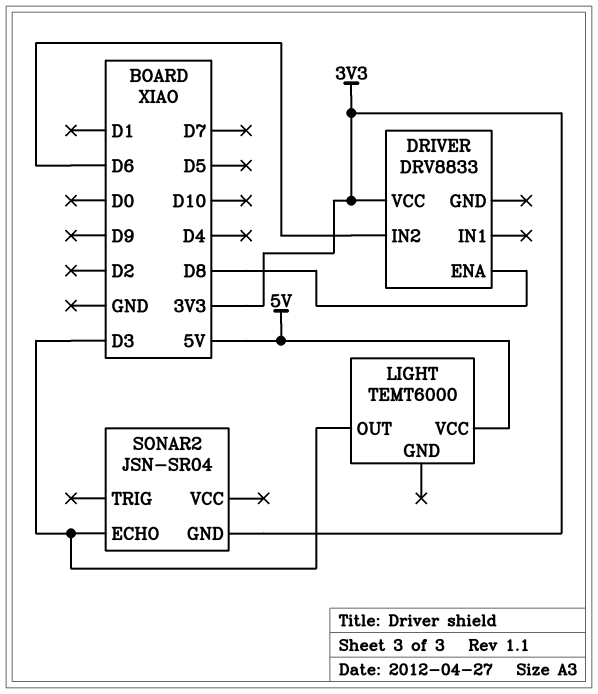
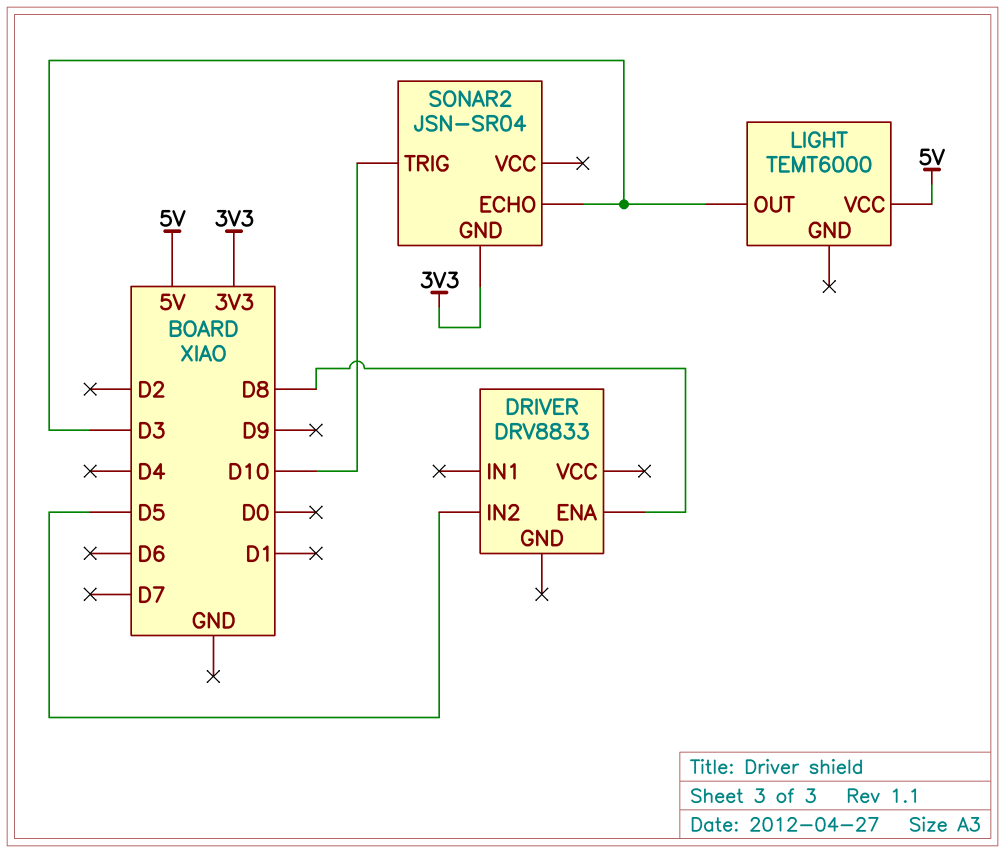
DRIVER pin IN2: D6 -> D5
DRIVER pin VCC: 3V3 -> none
SONAR2 pin TRIG: none -> D10

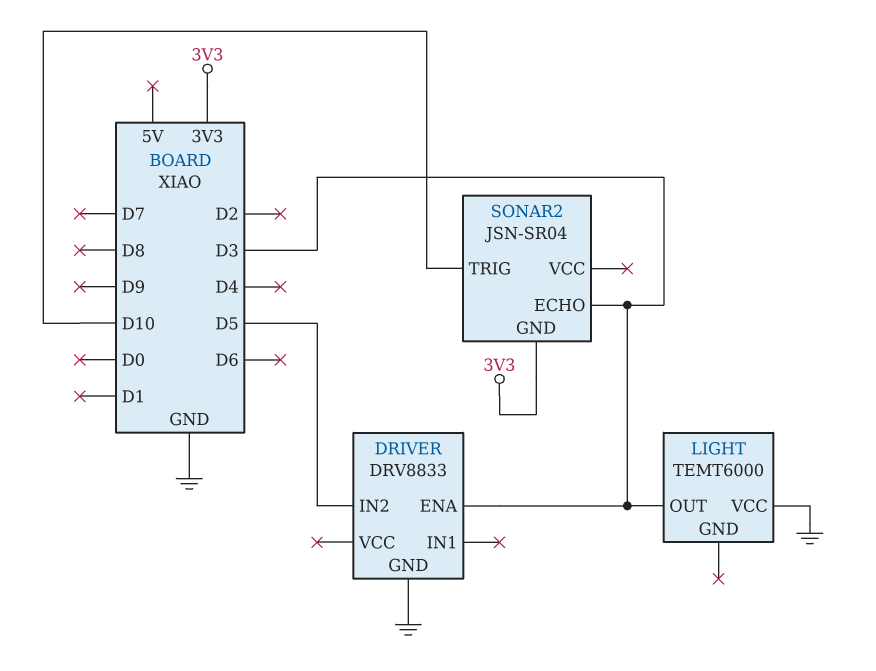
DRIVER pin ENA: D8 -> D3
DRIVER pin GND: none -> GND
LIGHT pin VCC: 5V -> GND

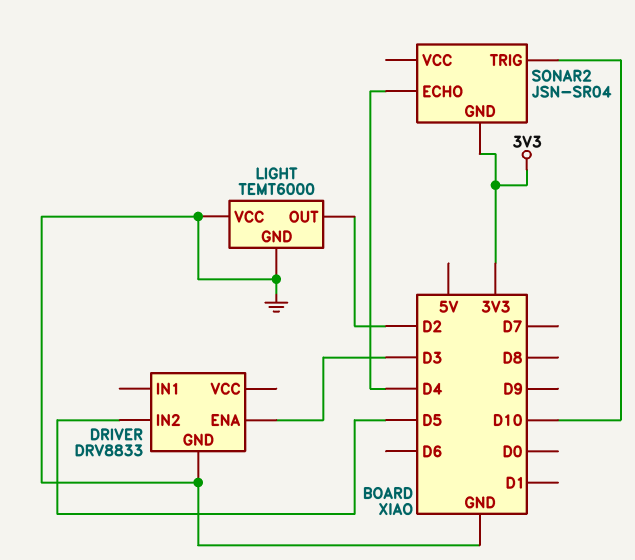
LIGHT pin GND: none -> GND
LIGHT pin OUT: D3 -> D2
SONAR2 pin ECHO: D3 -> D4

